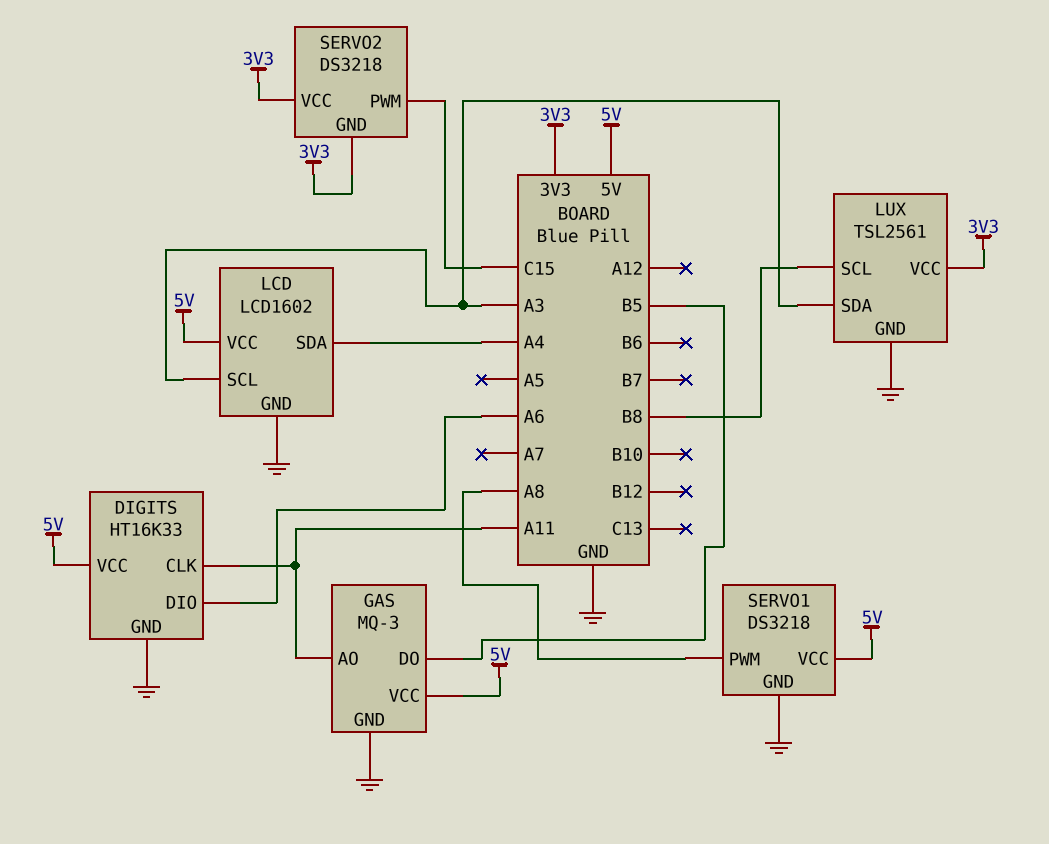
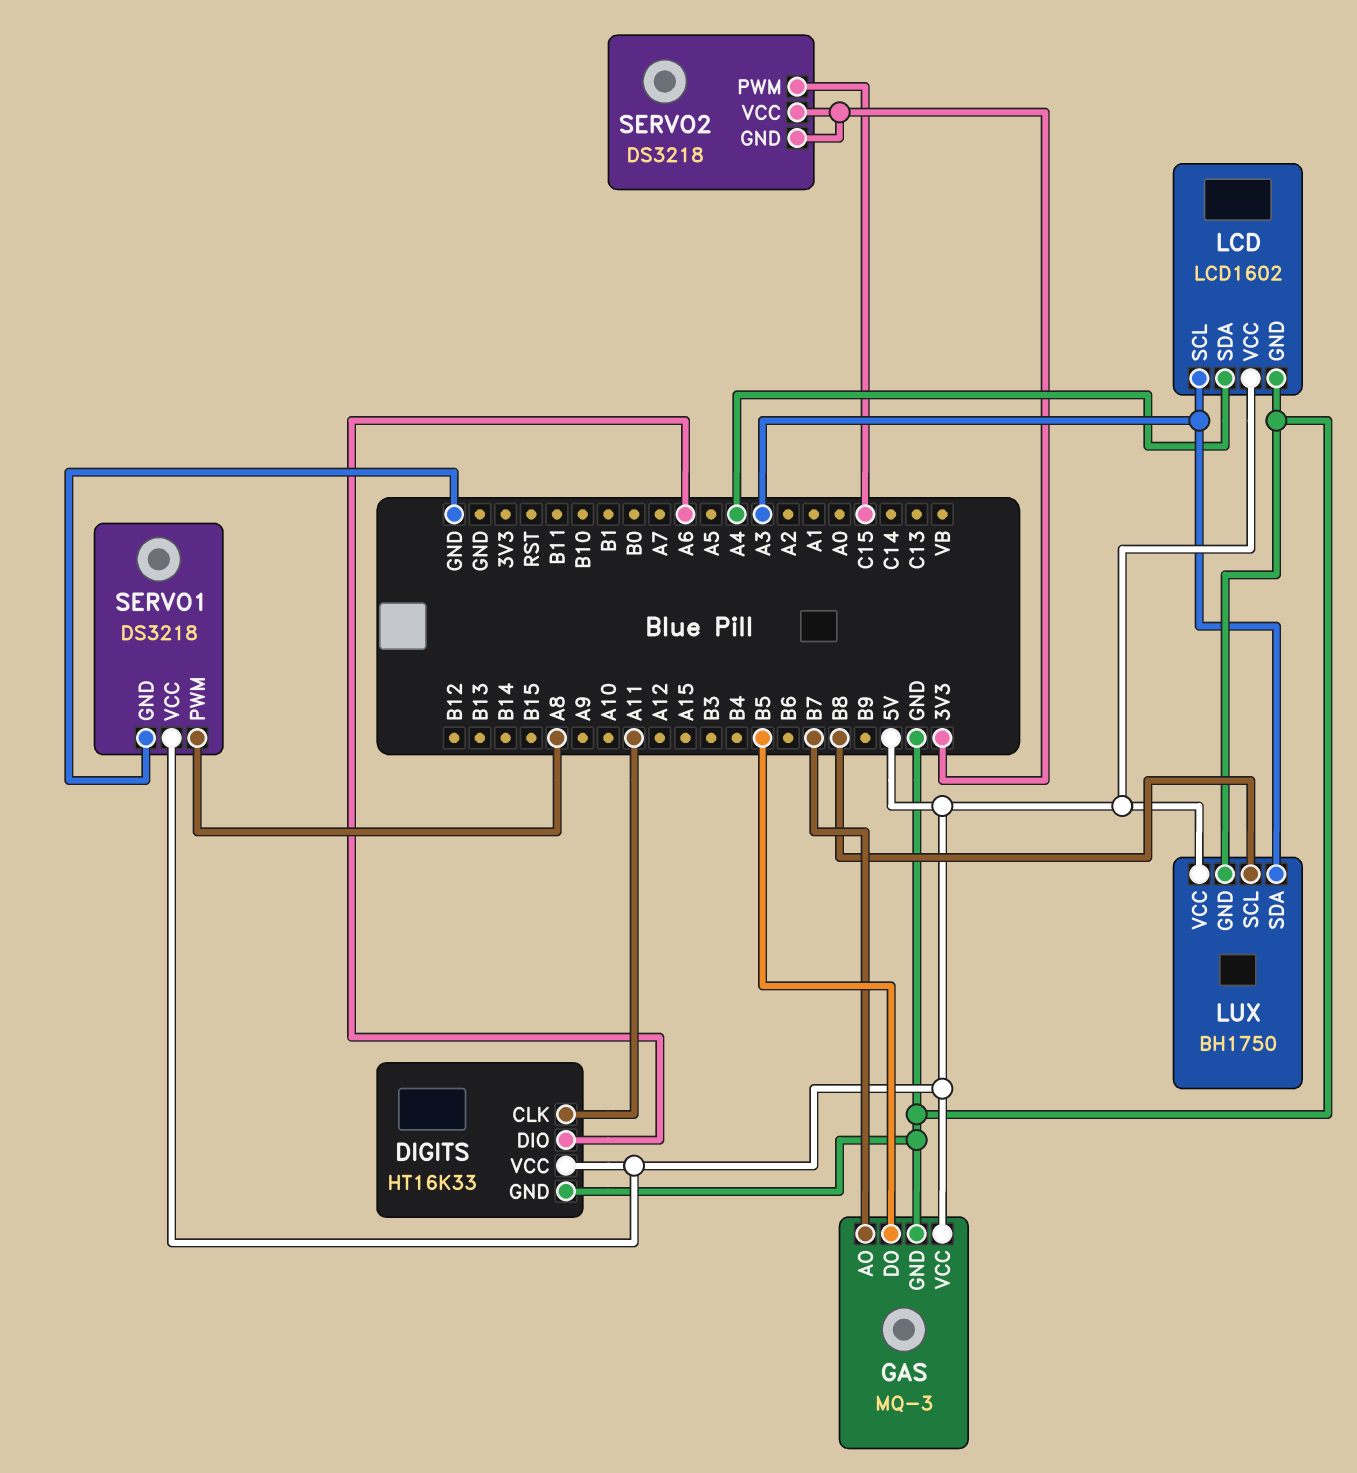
GAS pin AO: A11 -> B7
LUX: TSL2561 -> BH1750
LUX pin VCC: 3V3 -> 5V

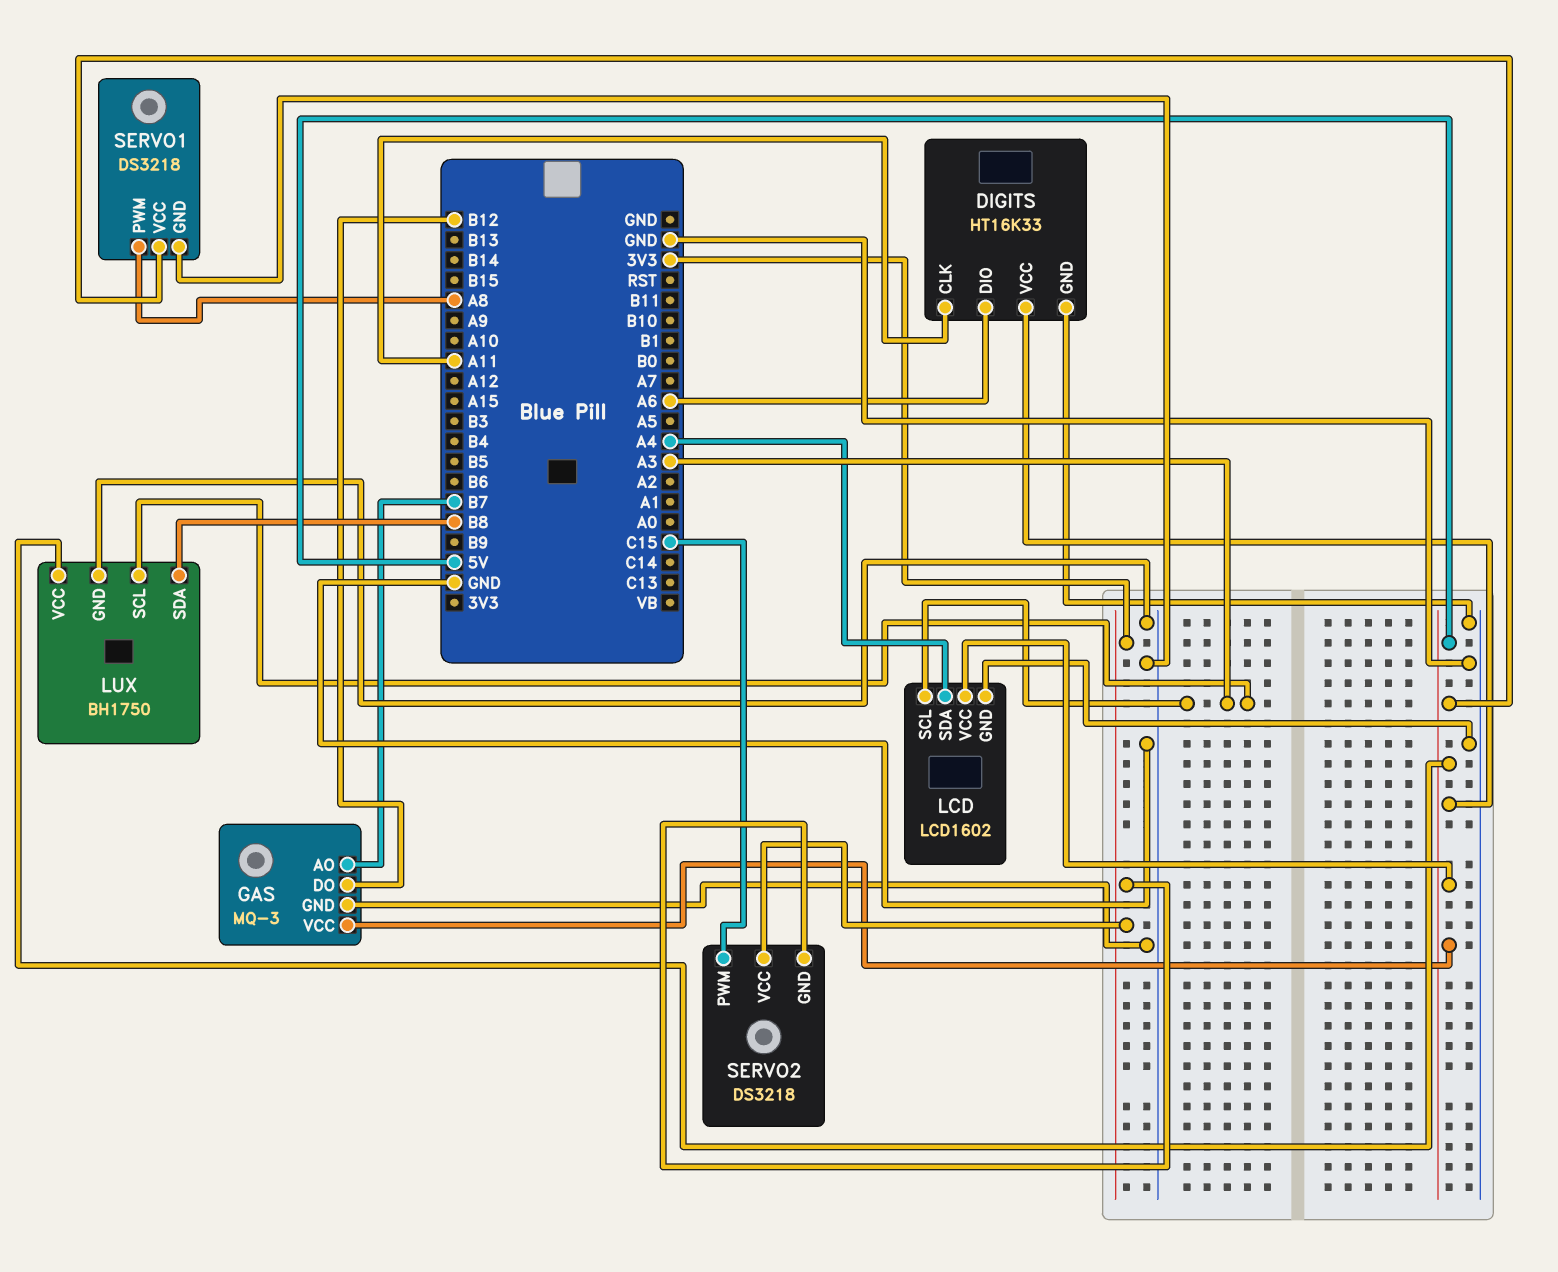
GAS pin DO: B5 -> B12
LUX pin SCL: B8 -> A3
LUX pin SDA: A3 -> B8

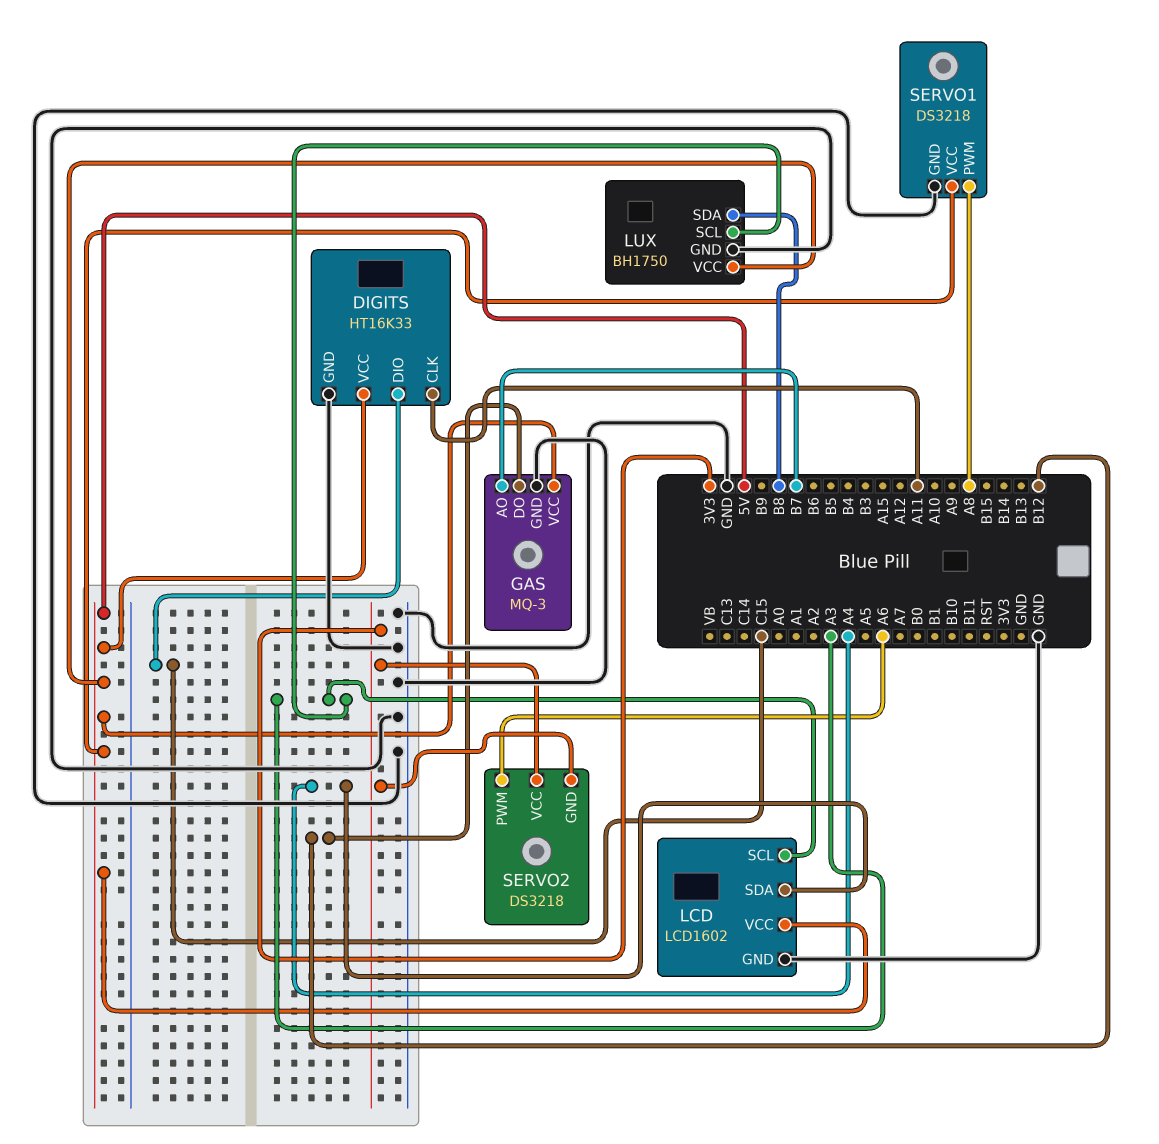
DIGITS pin DIO: A6 -> C15
SERVO2 pin PWM: C15 -> A6

